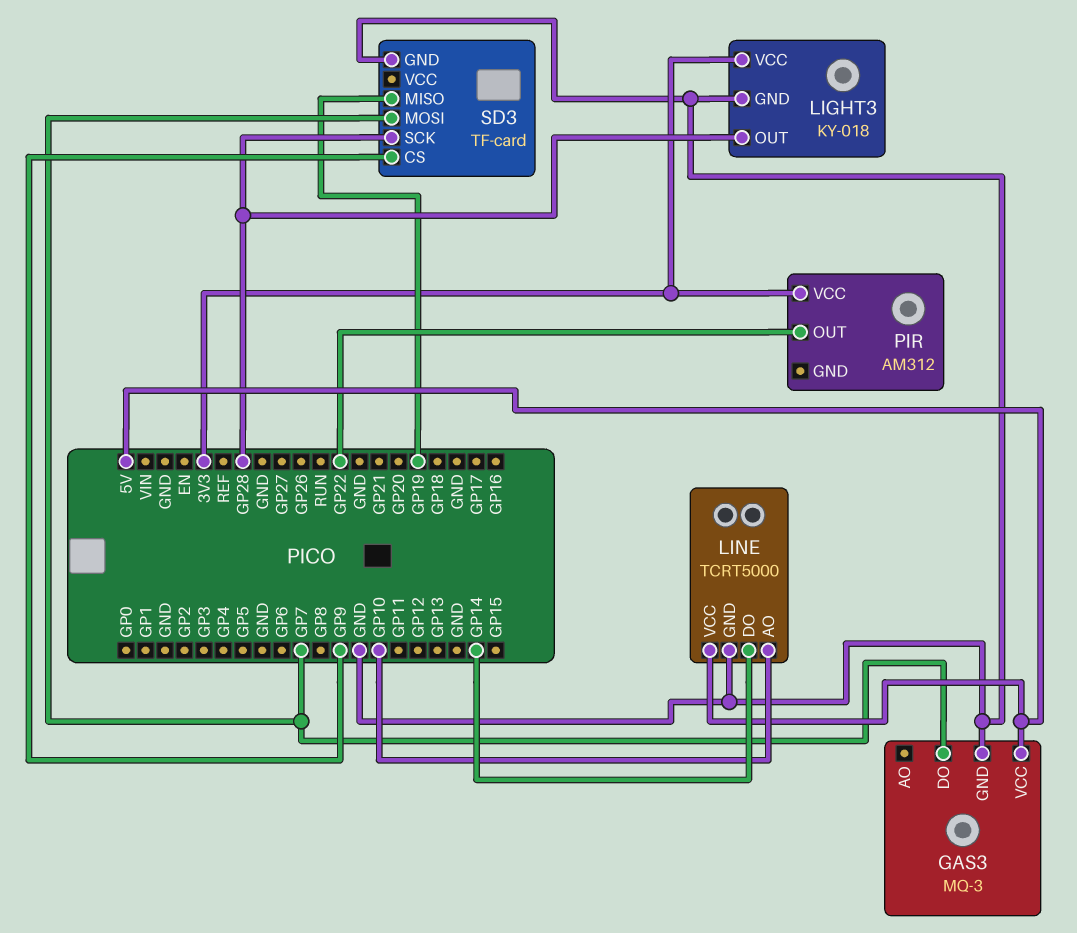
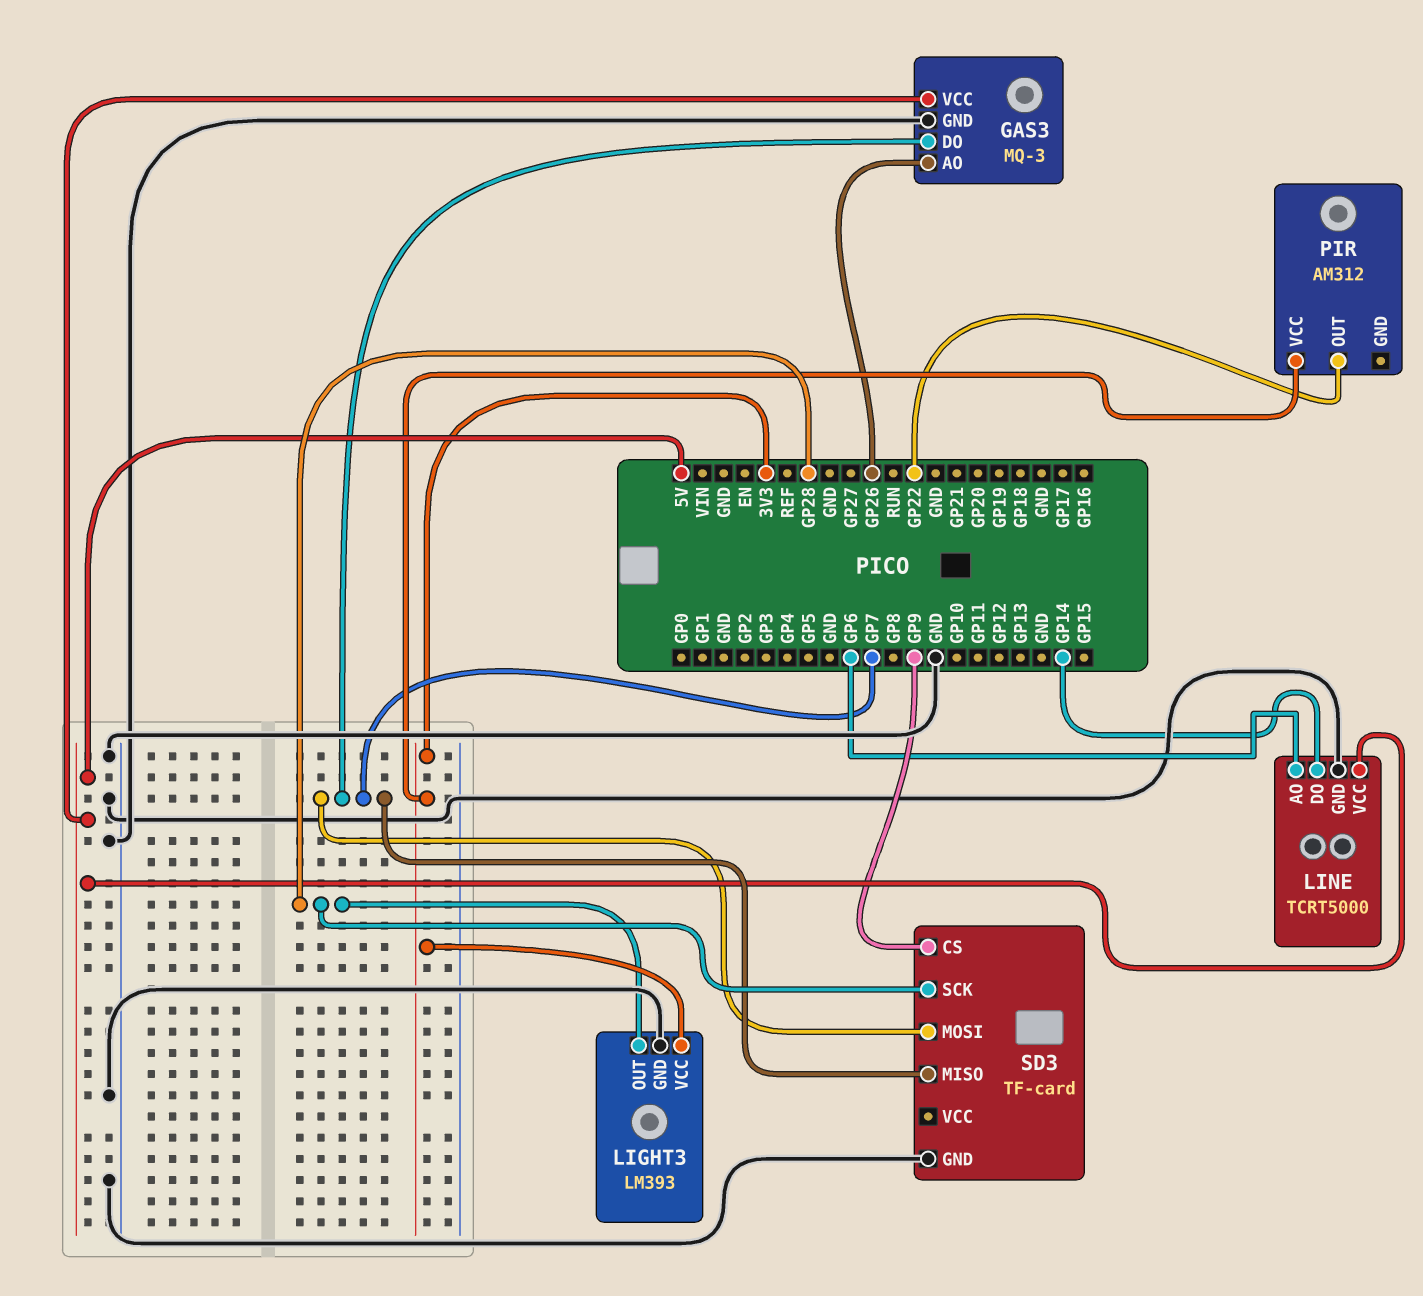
GAS3 pin AO: none -> GP26
LIGHT3: KY-018 -> LM393
LINE pin AO: GP10 -> GP6
SD3 pin MISO: GP19 -> GP7

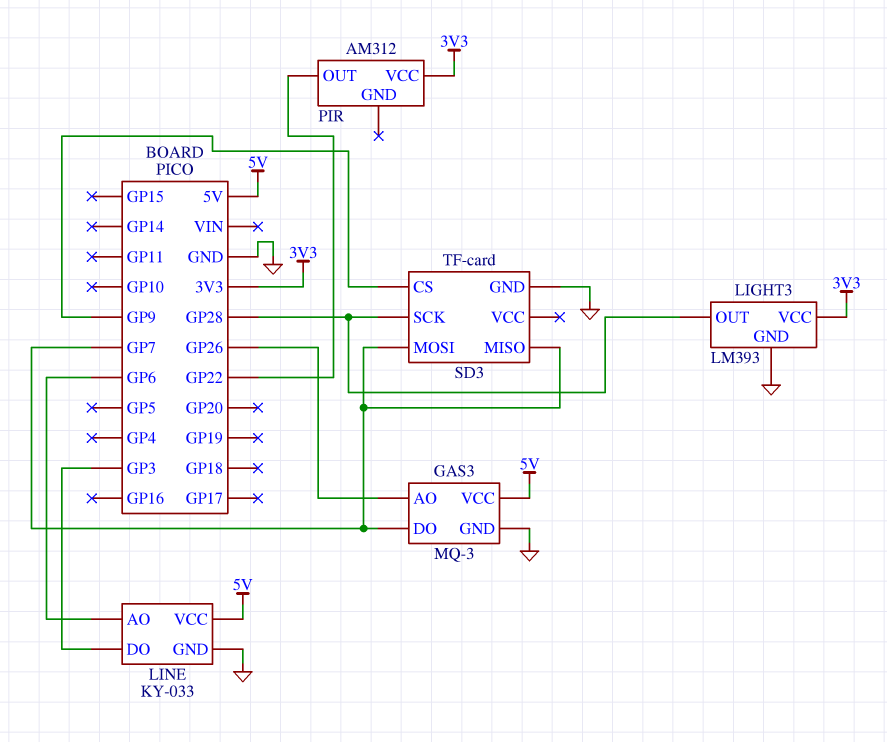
LINE: TCRT5000 -> KY-033
LINE pin DO: GP14 -> GP3

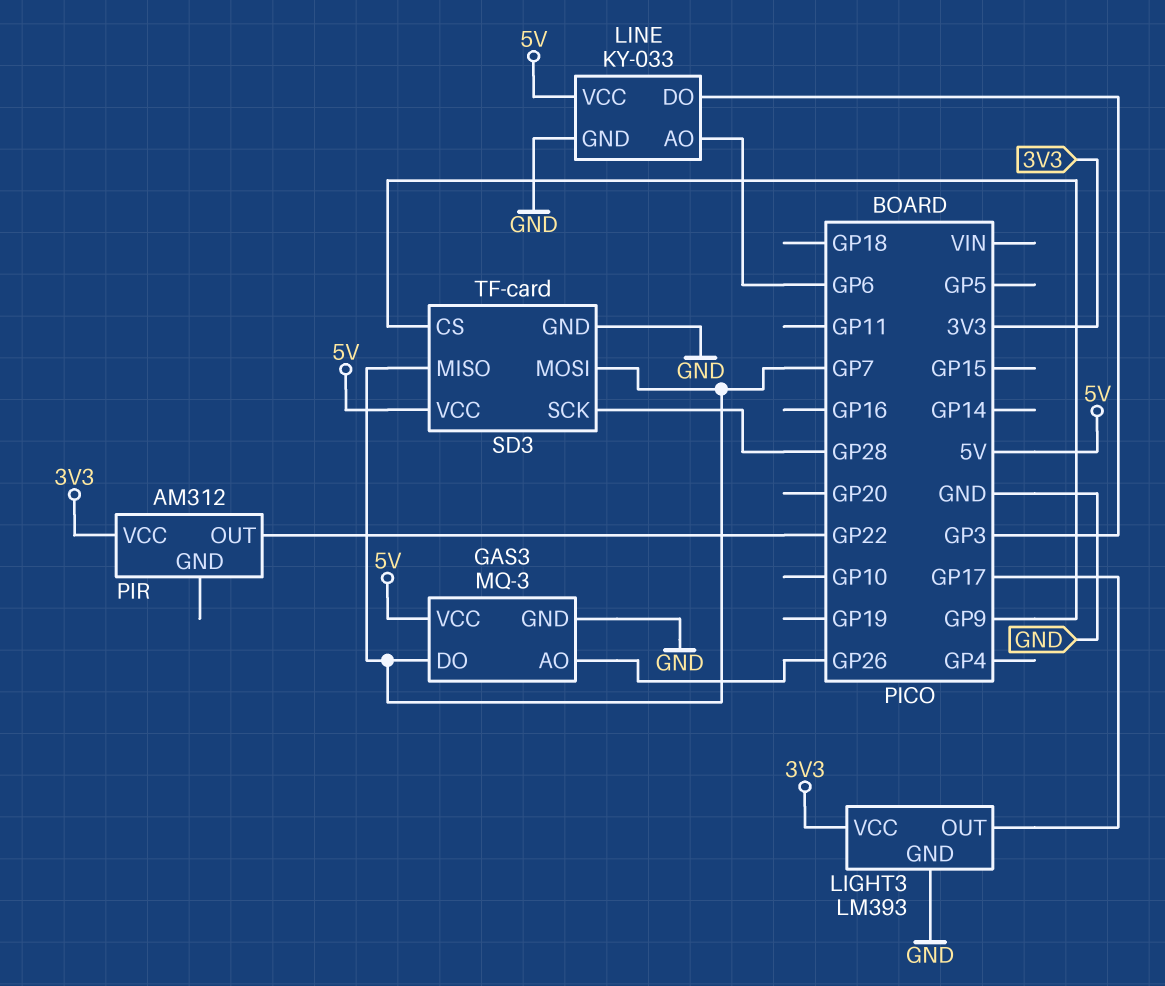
LIGHT3 pin OUT: GP28 -> GP17
SD3 pin VCC: none -> 5V

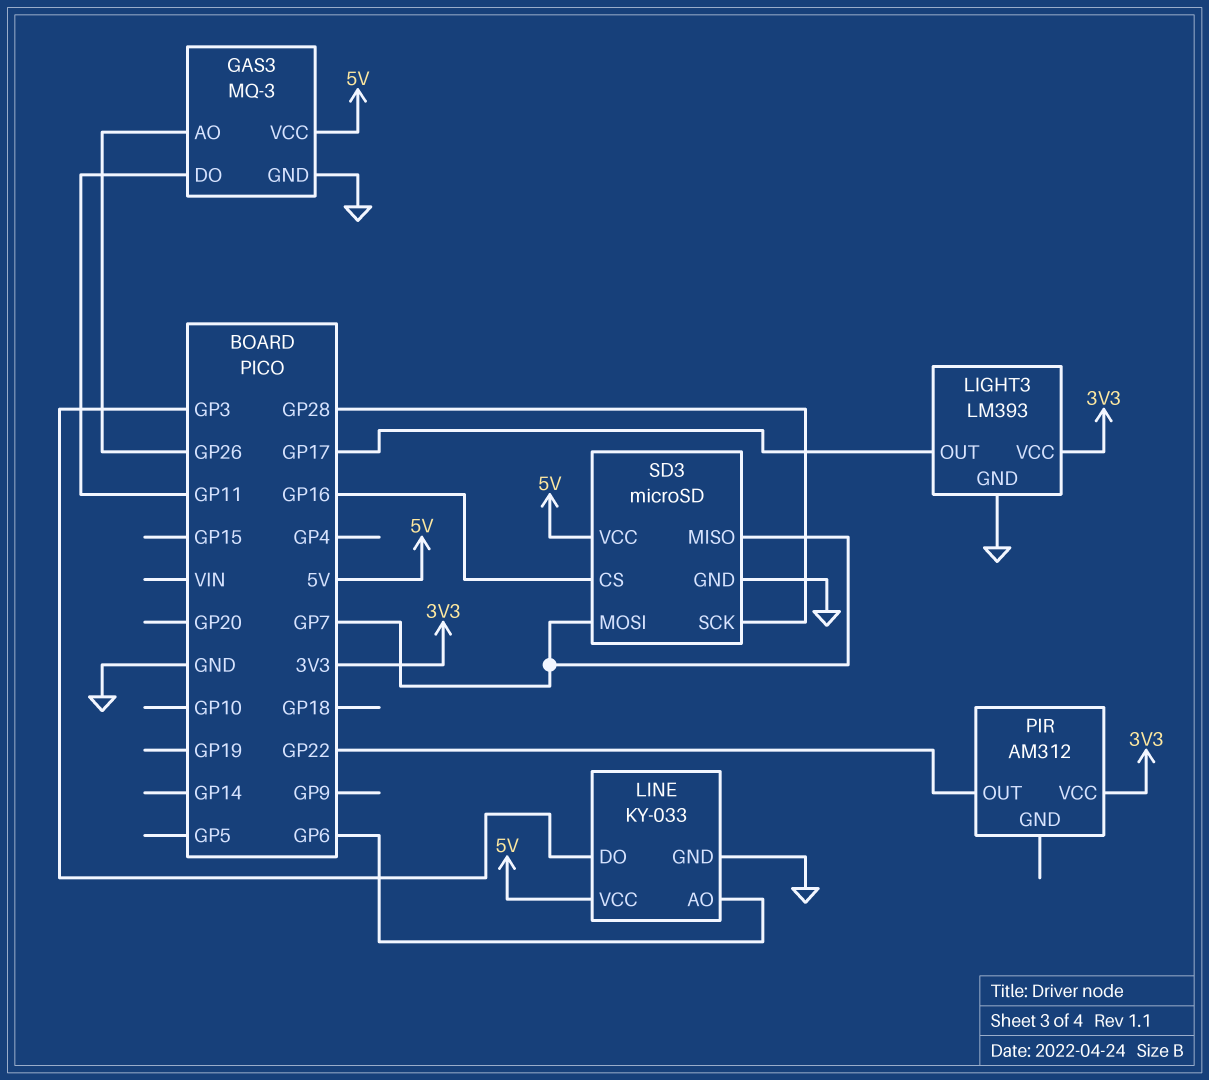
GAS3 pin DO: GP7 -> GP11
SD3: TF-card -> microSD
SD3 pin CS: GP9 -> GP16

